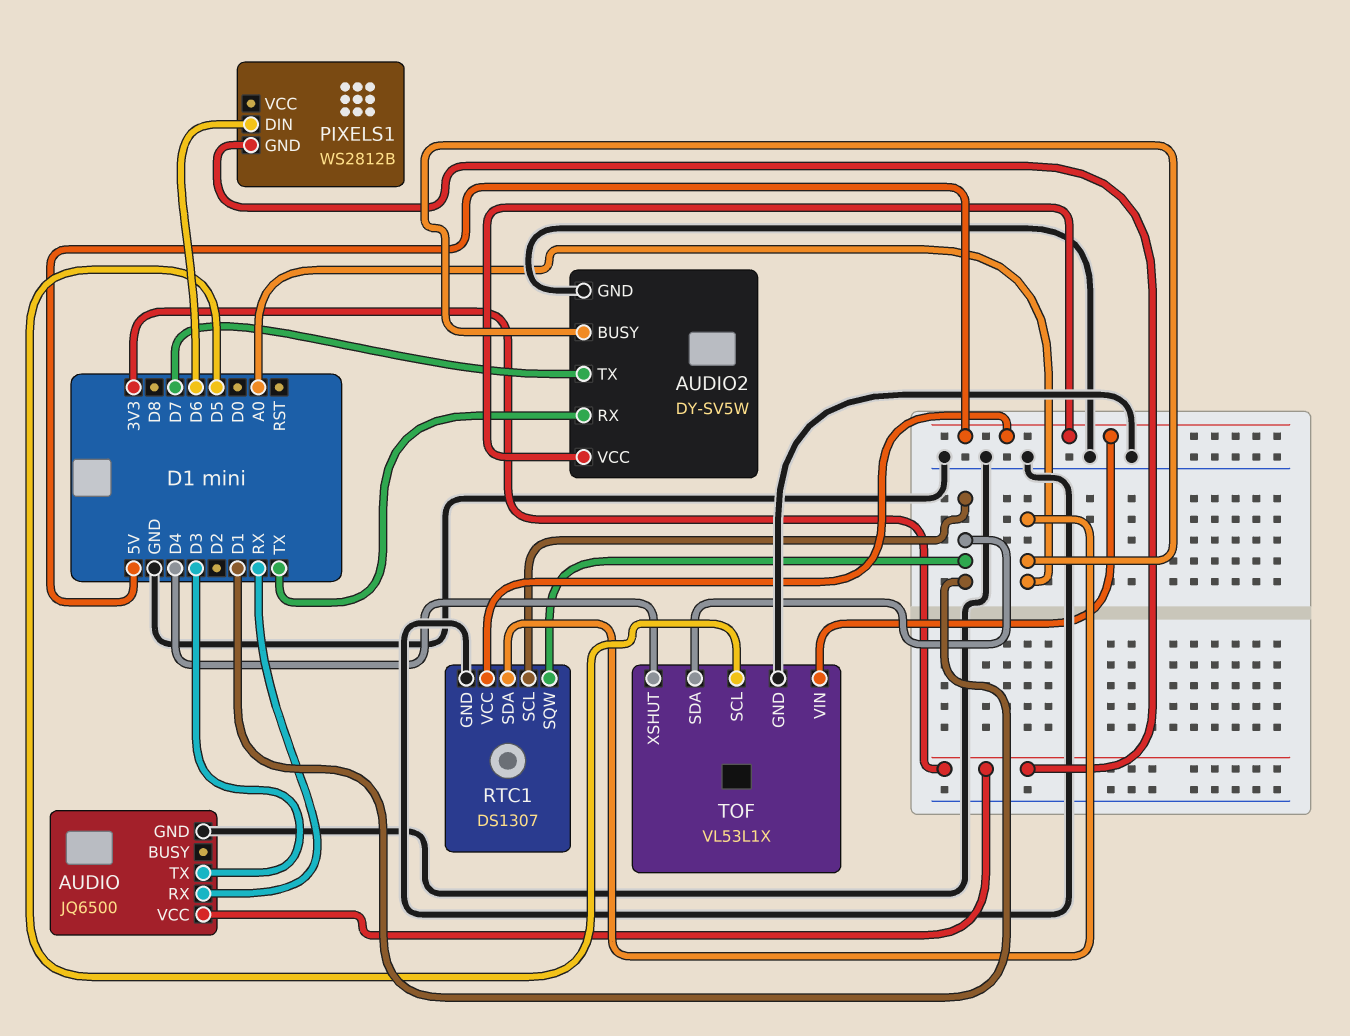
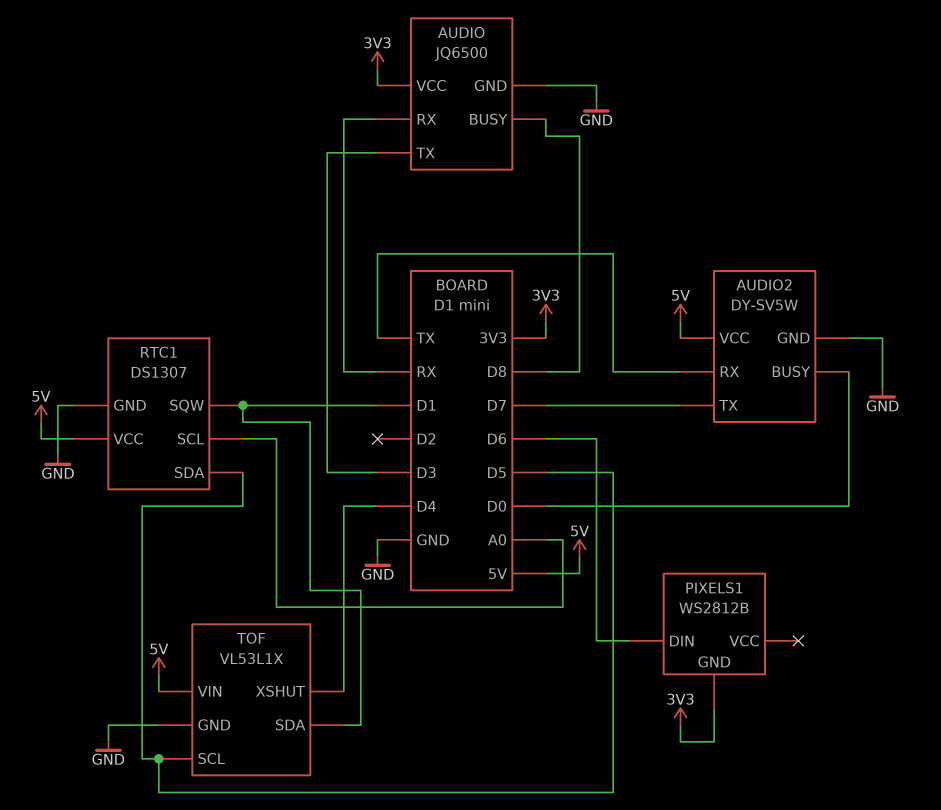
AUDIO pin BUSY: none -> D8
AUDIO2 pin BUSY: A0 -> D0
RTC1 pin SCL: D1 -> A0
RTC1 pin SDA: A0 -> D5

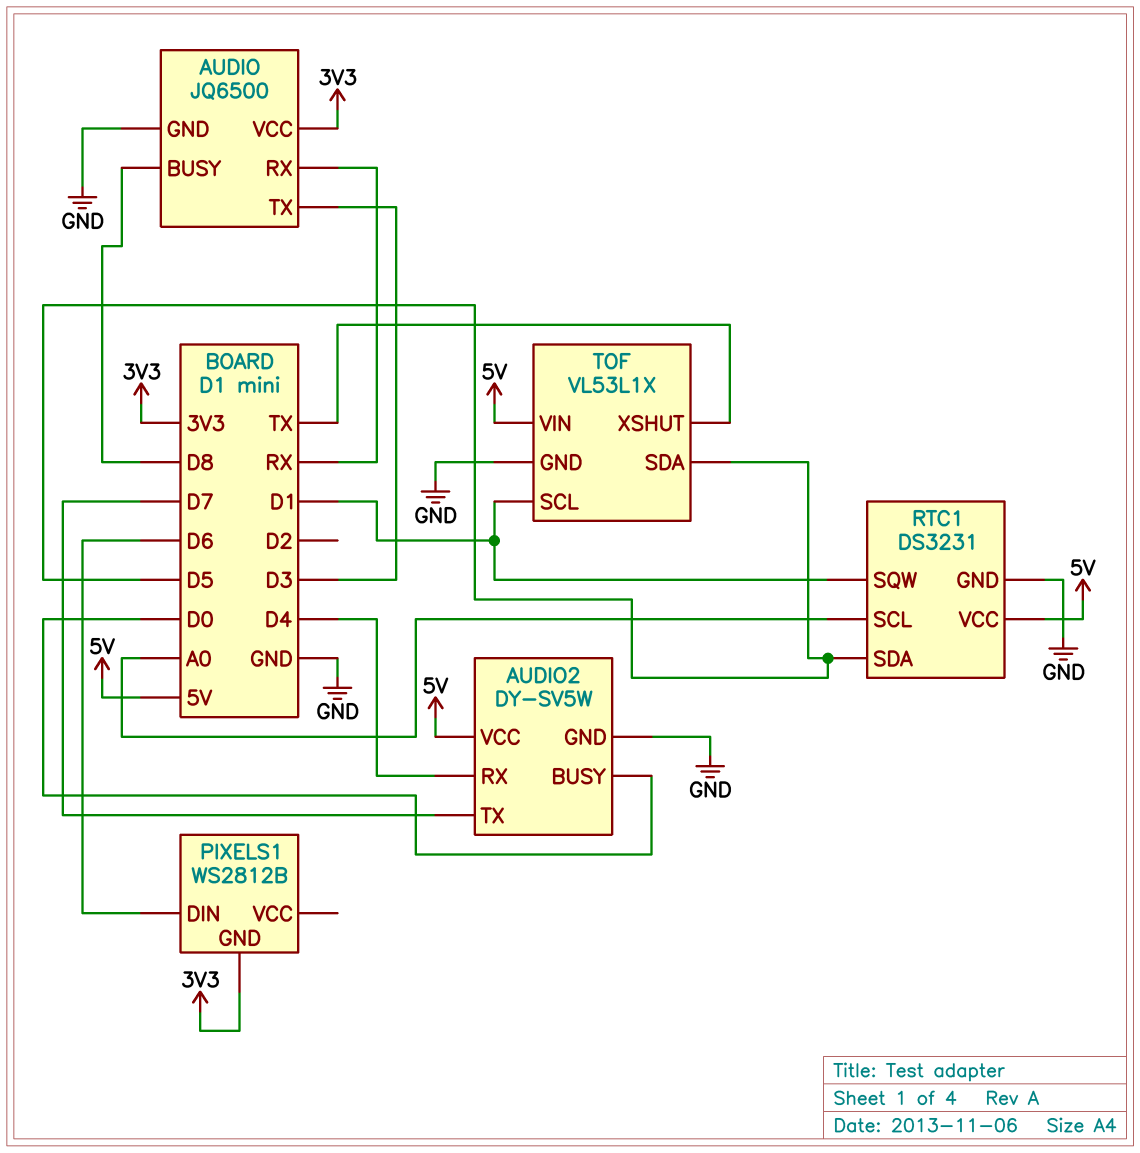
AUDIO2 pin RX: TX -> D4
RTC1: DS1307 -> DS3231
TOF pin SCL: D5 -> D1
TOF pin SDA: D1 -> D5
TOF pin XSHUT: D4 -> TX

